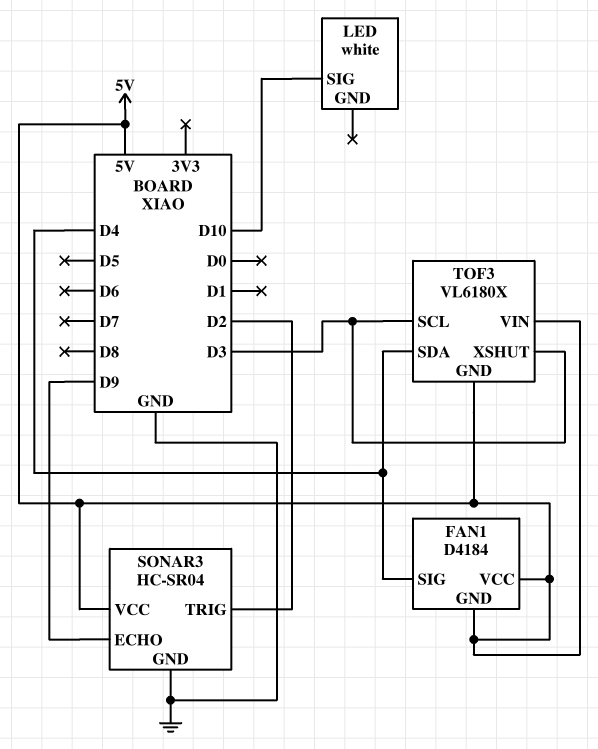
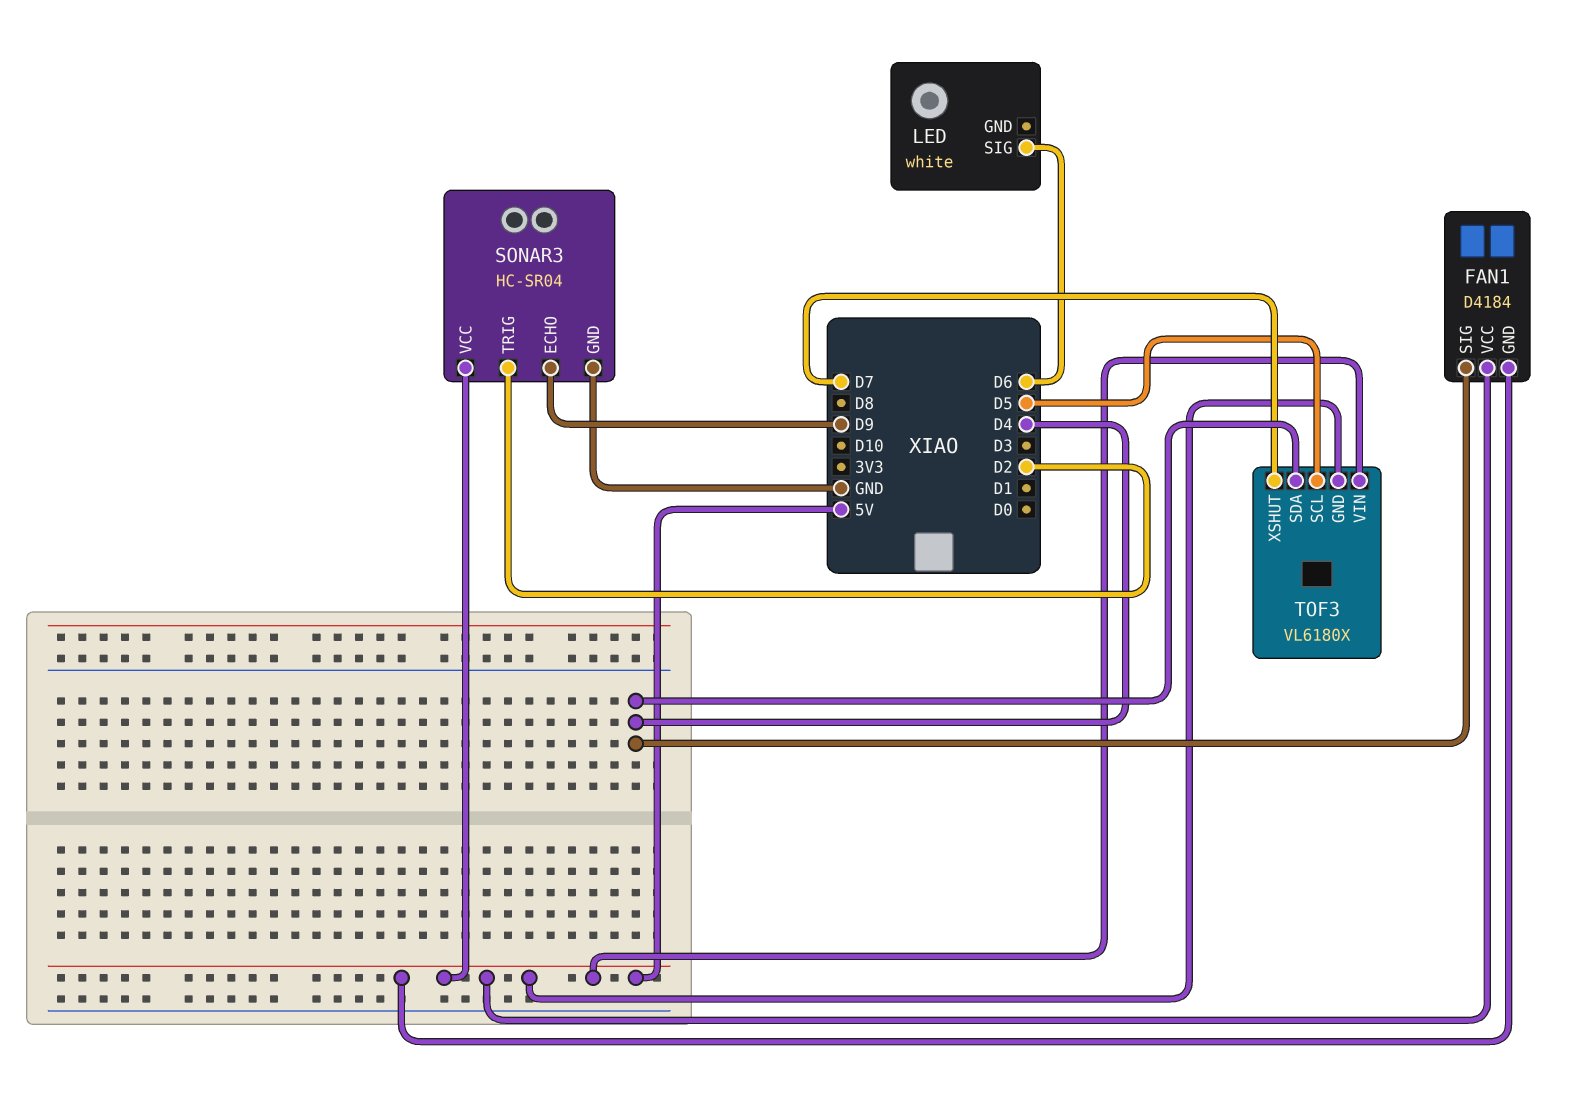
LED pin SIG: D10 -> D6
TOF3 pin SCL: D3 -> D5
TOF3 pin XSHUT: D3 -> D7

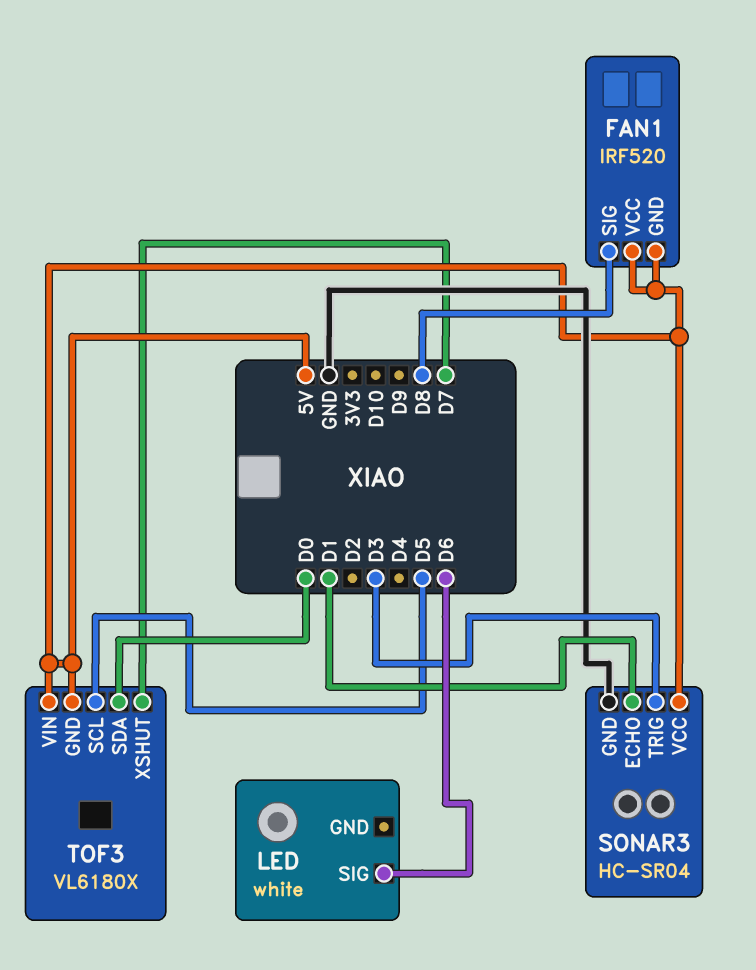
FAN1: D4184 -> IRF520
FAN1 pin SIG: D4 -> D8
SONAR3 pin ECHO: D9 -> D1
SONAR3 pin TRIG: D2 -> D3
TOF3 pin SDA: D4 -> D0

